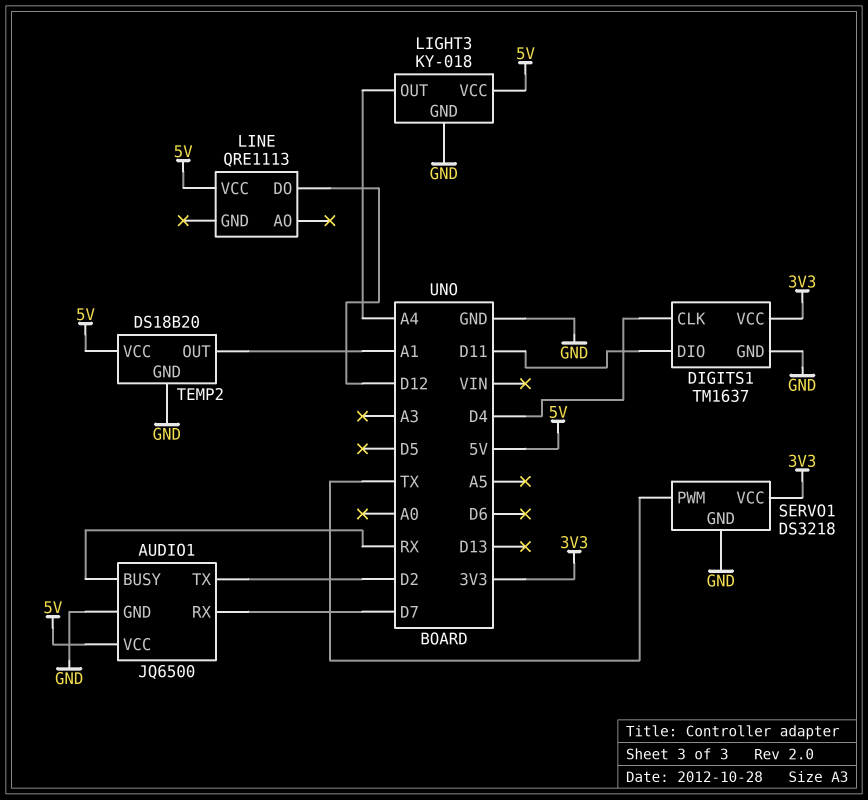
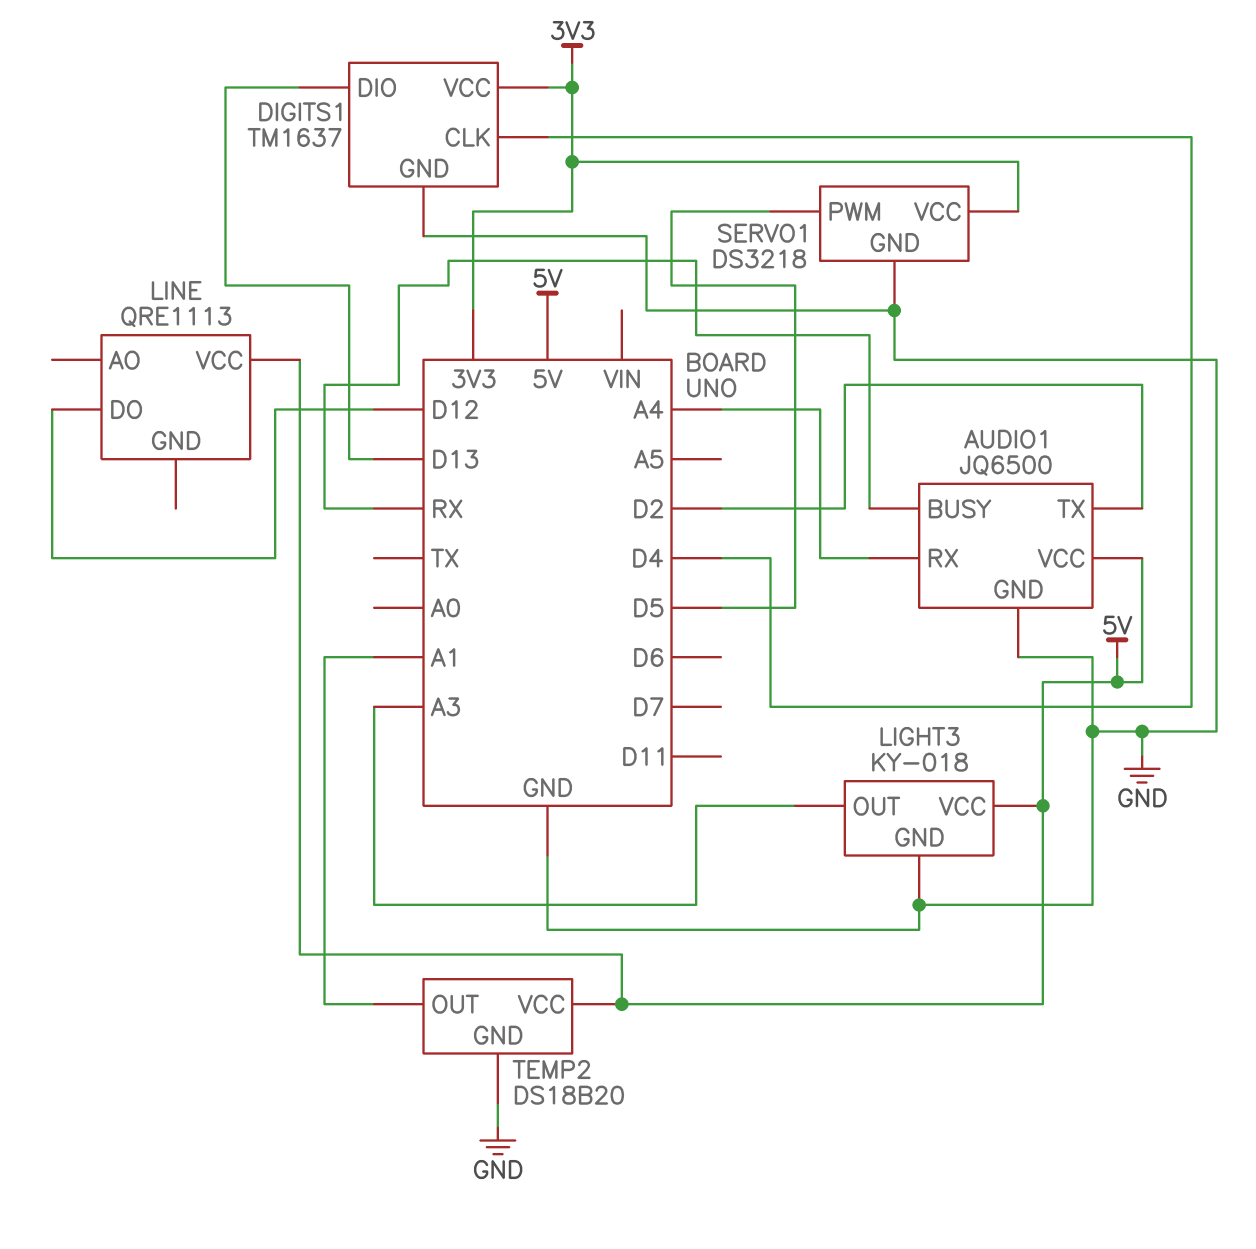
AUDIO1 pin RX: D7 -> A4
DIGITS1 pin DIO: D11 -> D13
LIGHT3 pin OUT: A4 -> A3
SERVO1 pin PWM: TX -> D5

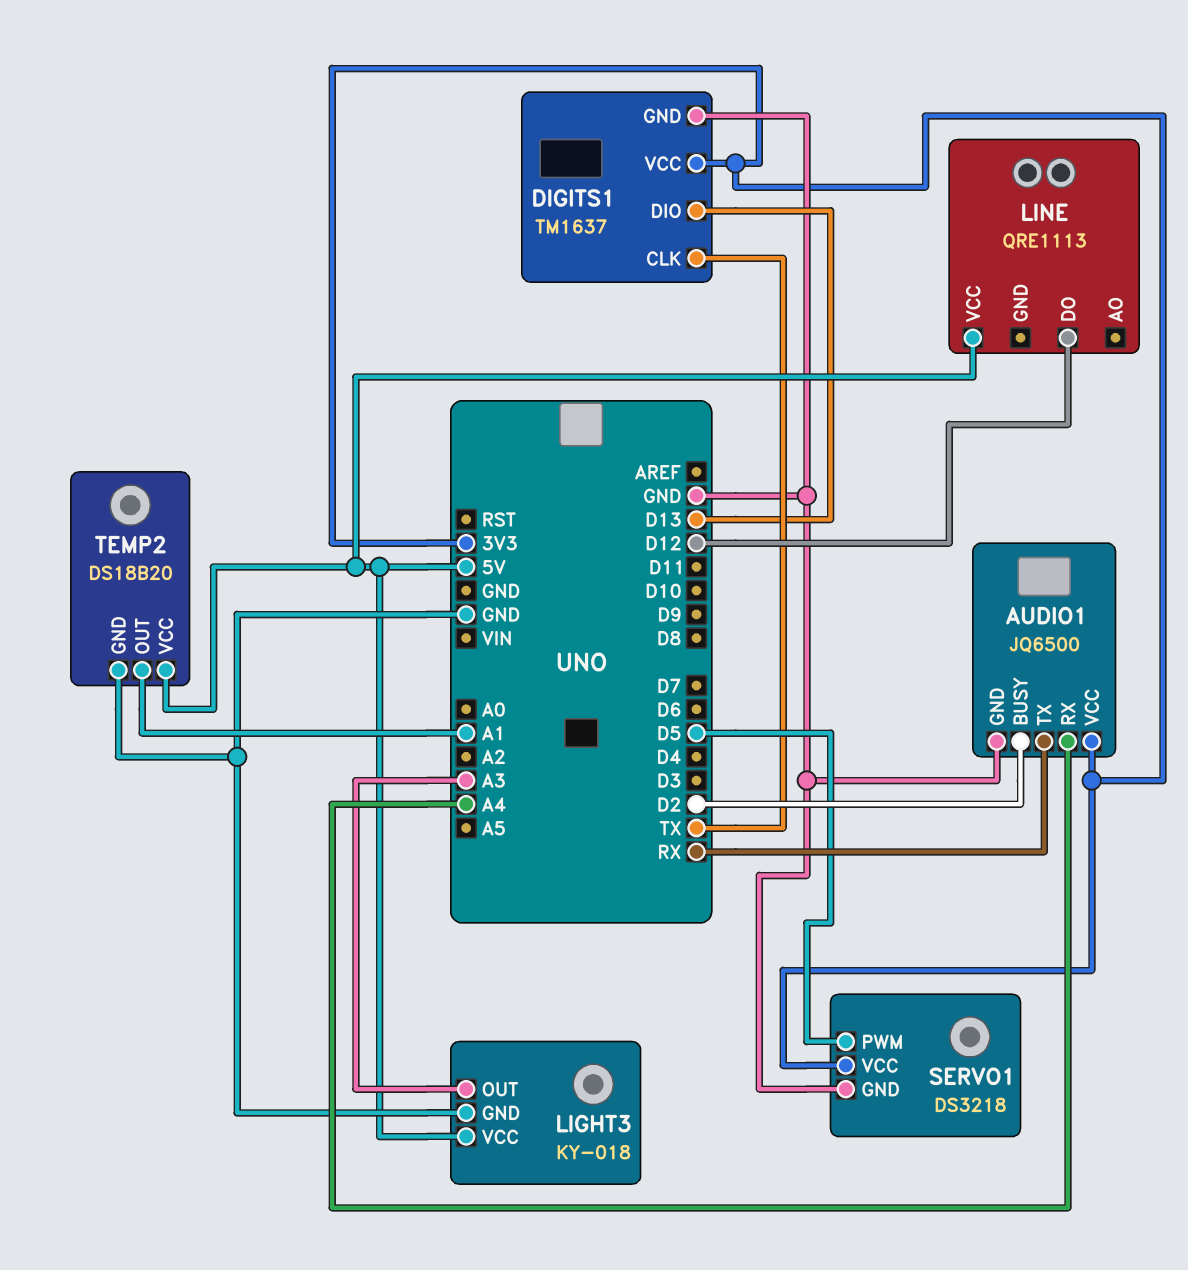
AUDIO1 pin BUSY: RX -> D2
AUDIO1 pin TX: D2 -> RX
AUDIO1 pin VCC: 5V -> 3V3
DIGITS1 pin CLK: D4 -> TX

